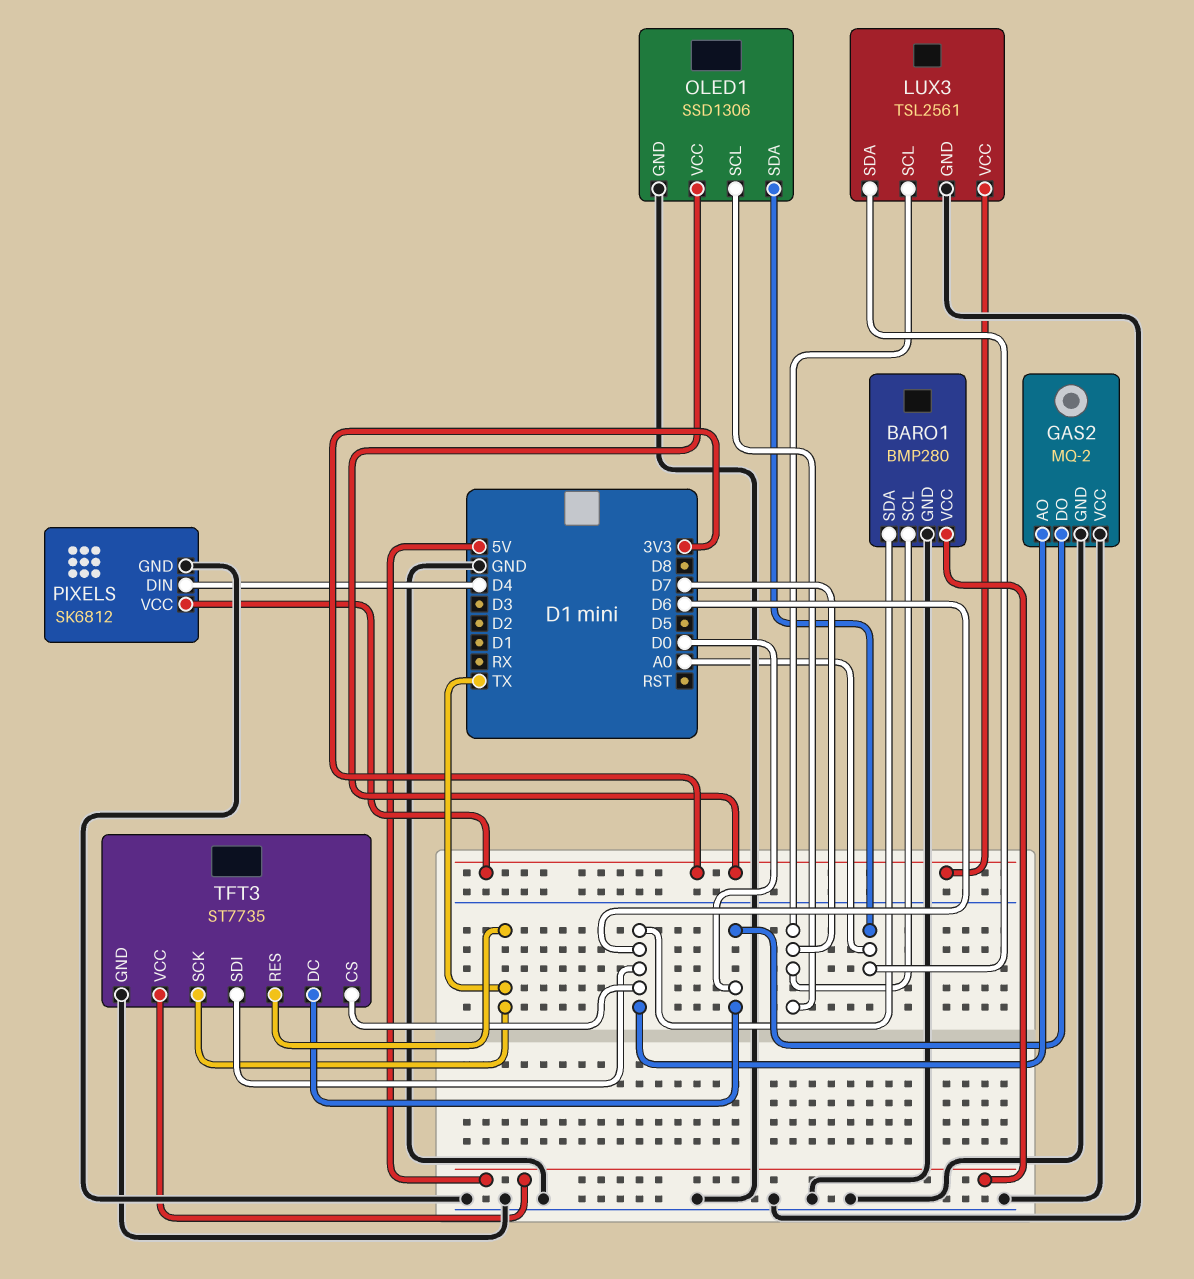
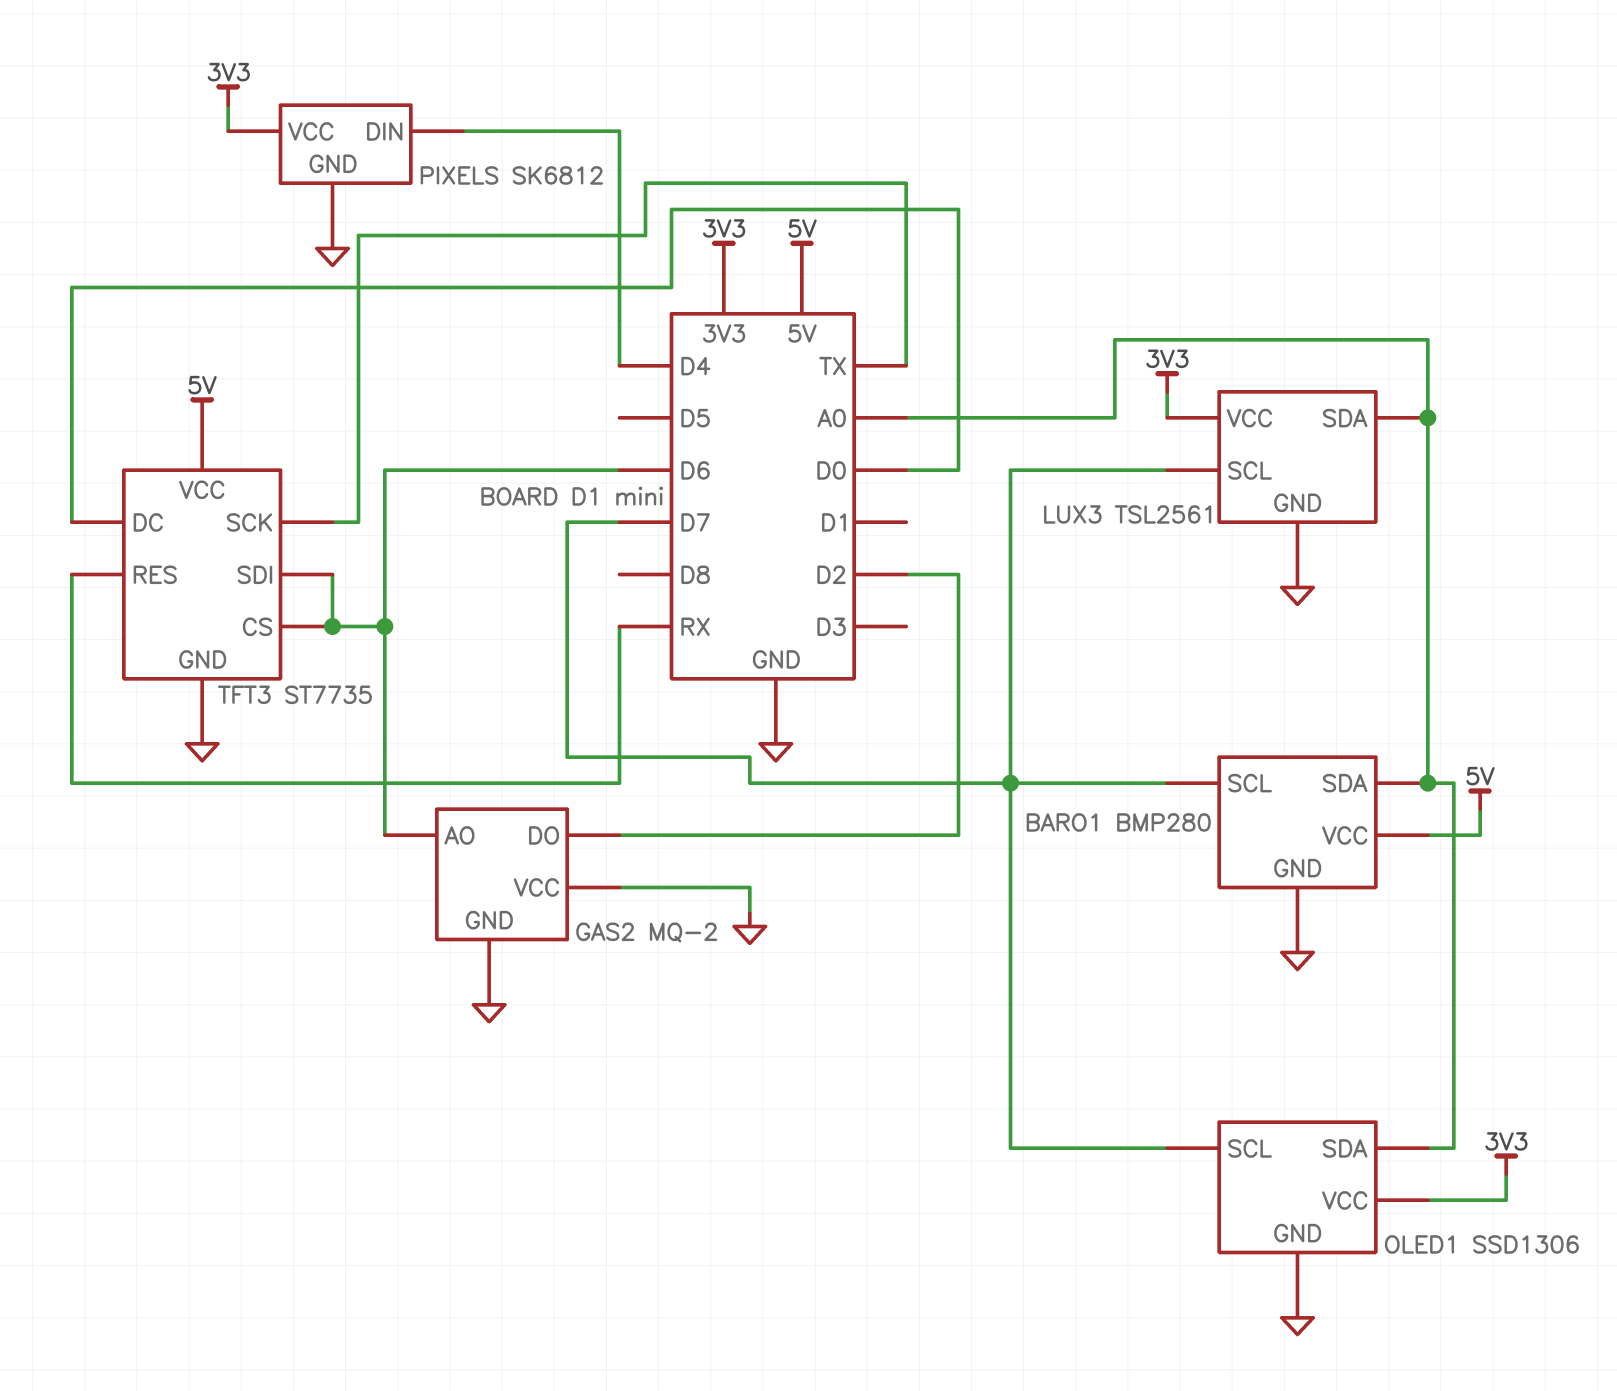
BARO1 pin SDA: D6 -> A0
GAS2 pin DO: D0 -> D2
TFT3 pin RES: TX -> RX

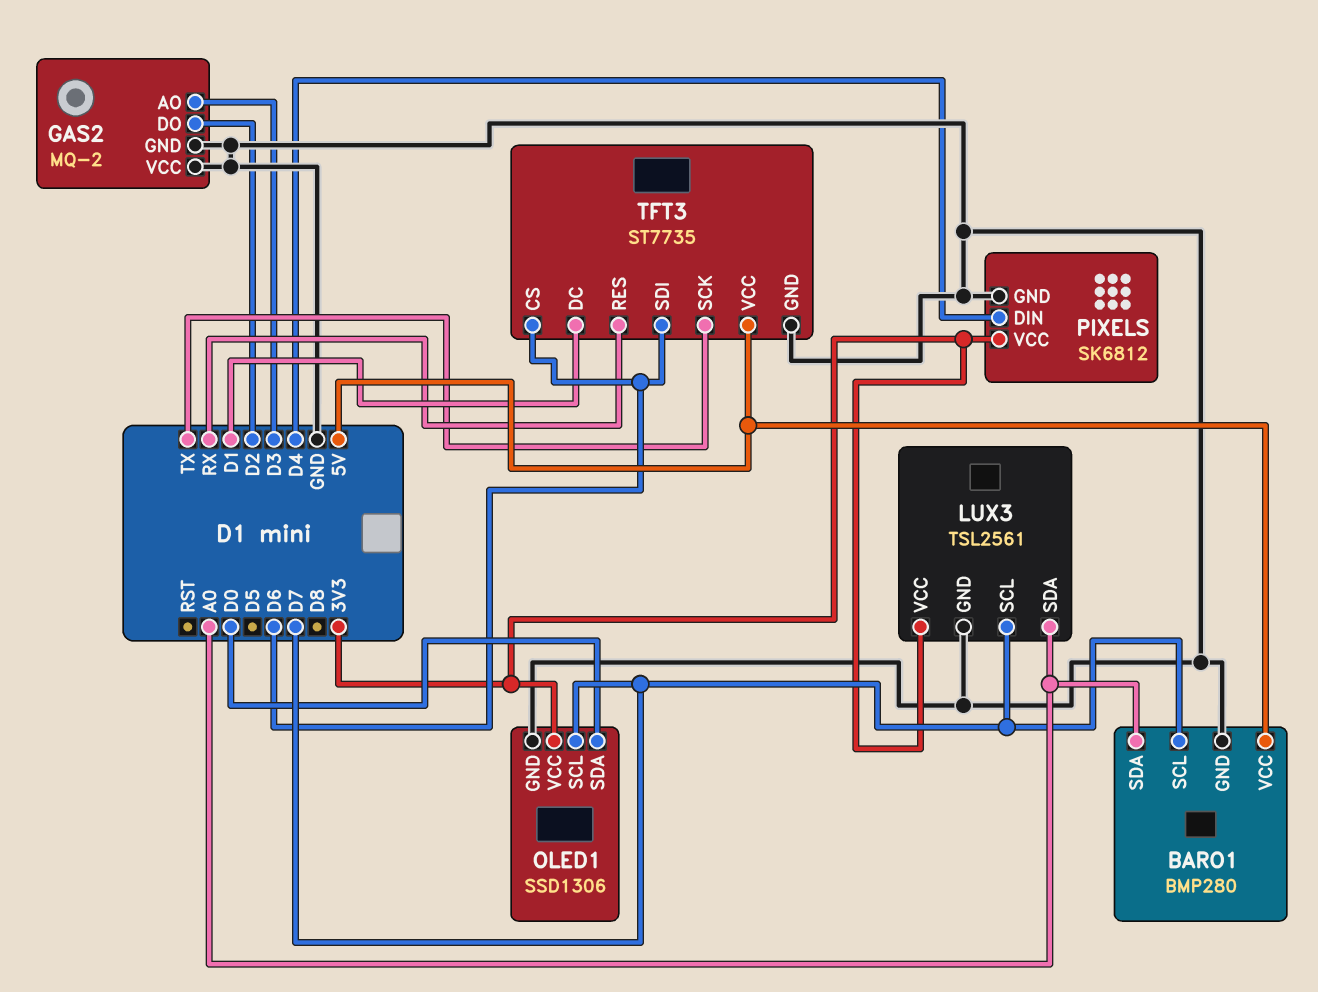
GAS2 pin AO: D6 -> D3
OLED1 pin SDA: A0 -> D0
TFT3 pin DC: D0 -> D1

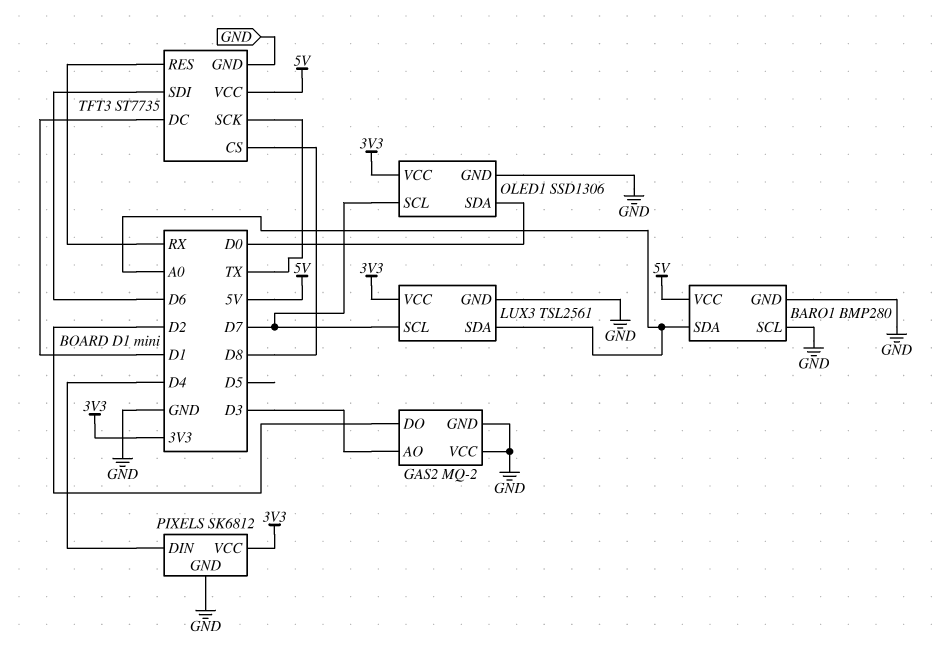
BARO1 pin SCL: D7 -> GND
TFT3 pin CS: D6 -> D8

